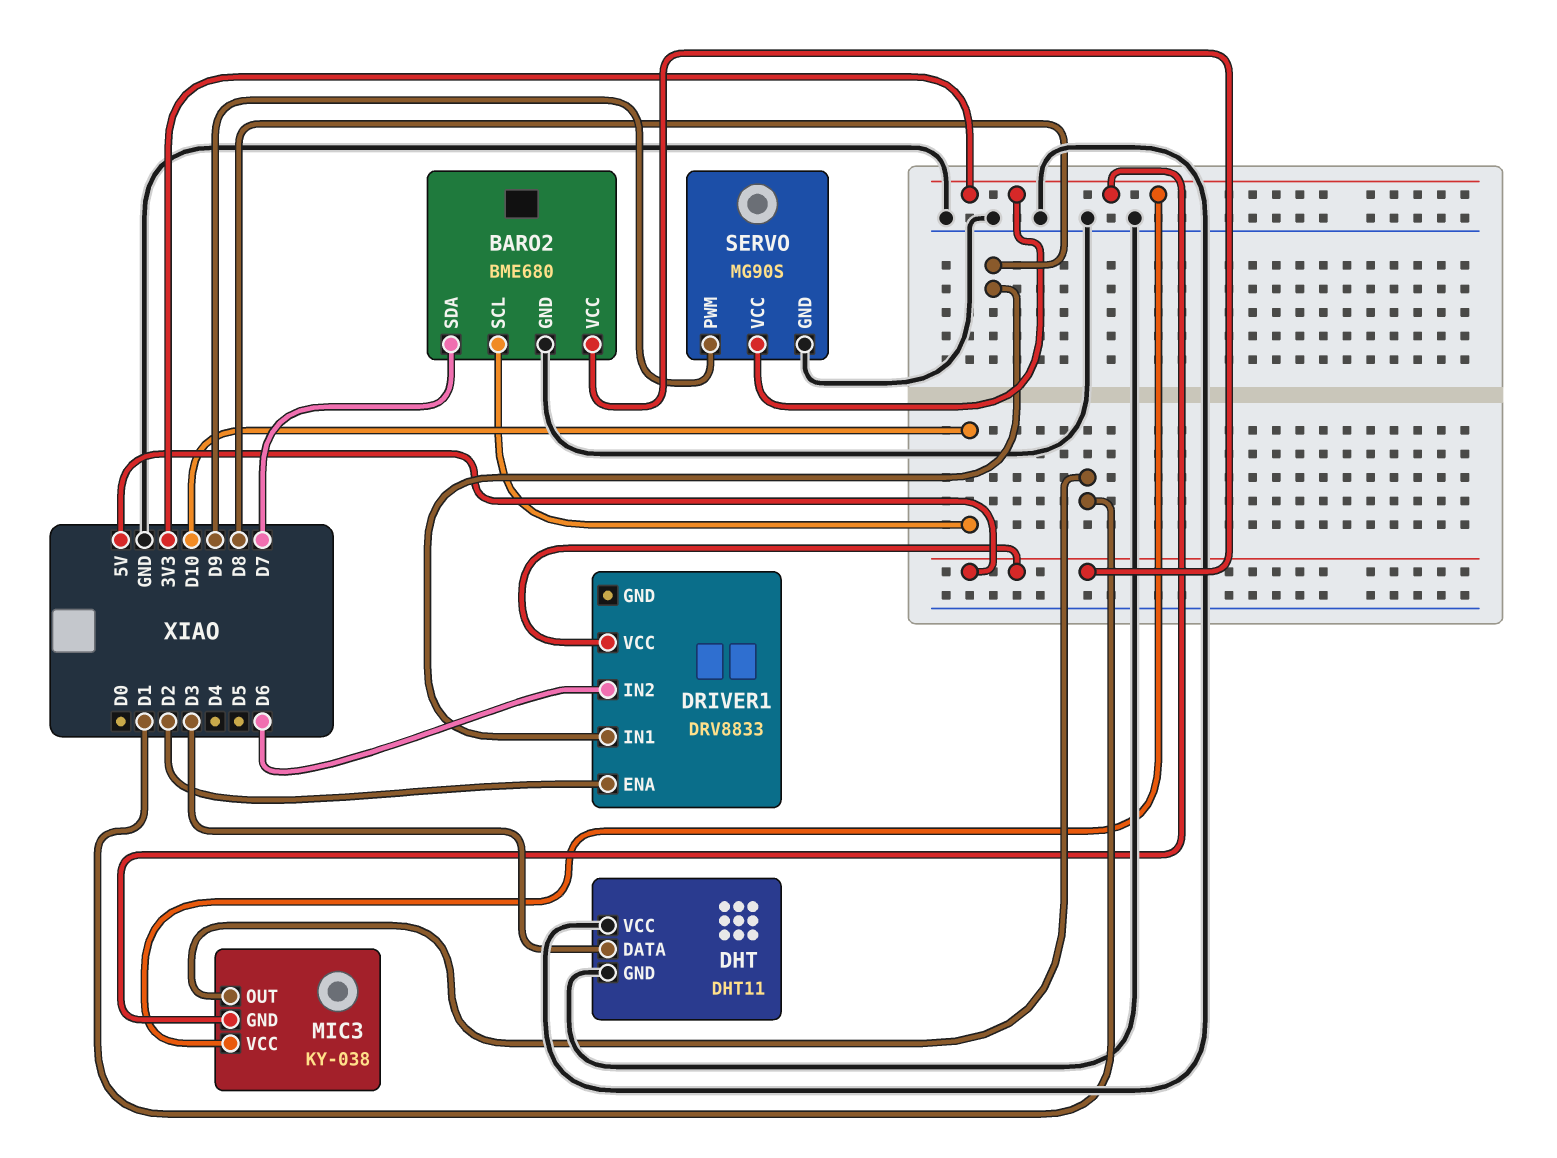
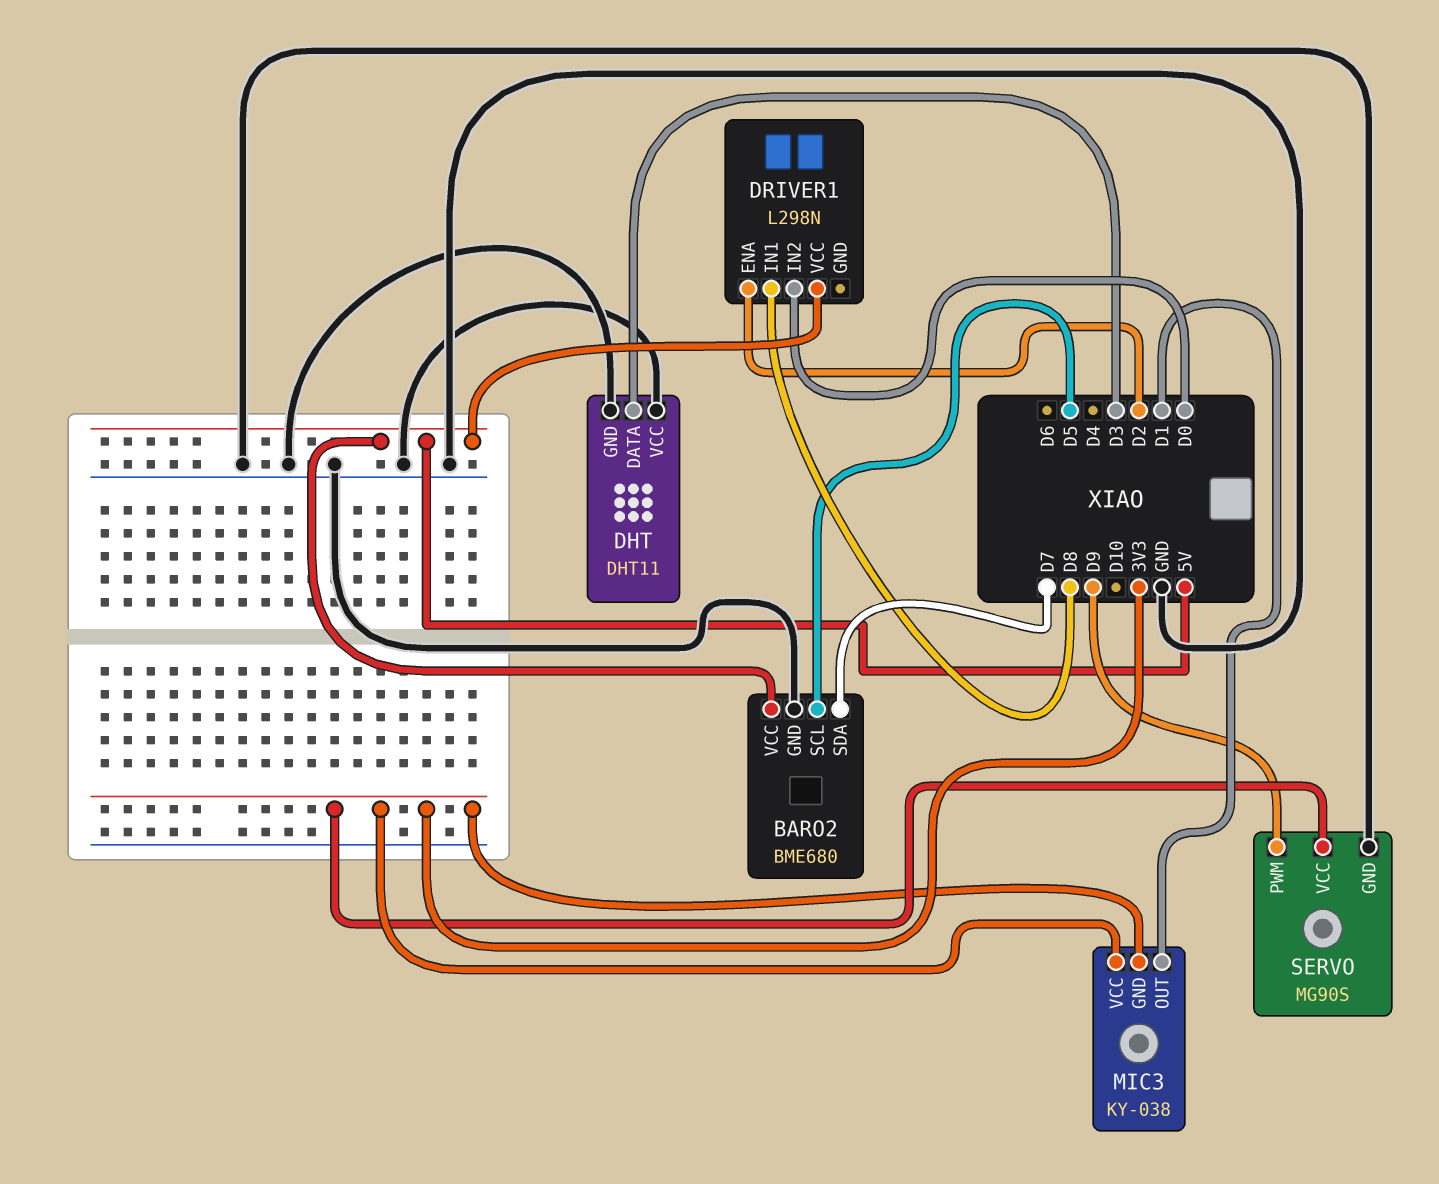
BARO2 pin SCL: D10 -> D5
DRIVER1: DRV8833 -> L298N
DRIVER1 pin IN2: D6 -> D0

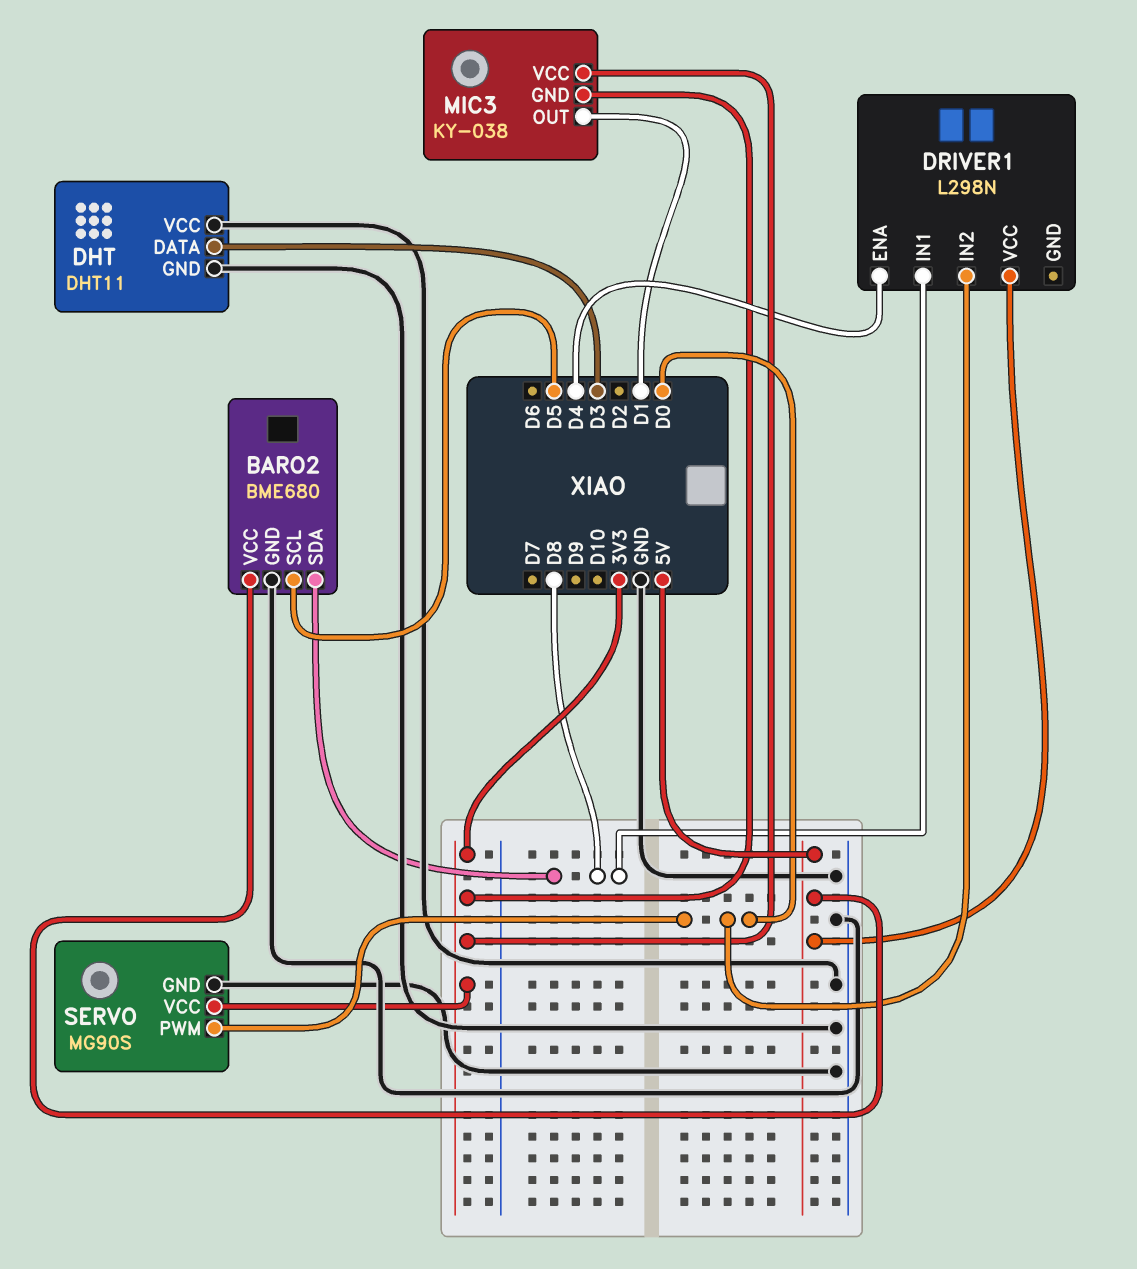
BARO2 pin SDA: D7 -> D8
DRIVER1 pin ENA: D2 -> D4
SERVO pin PWM: D9 -> D0

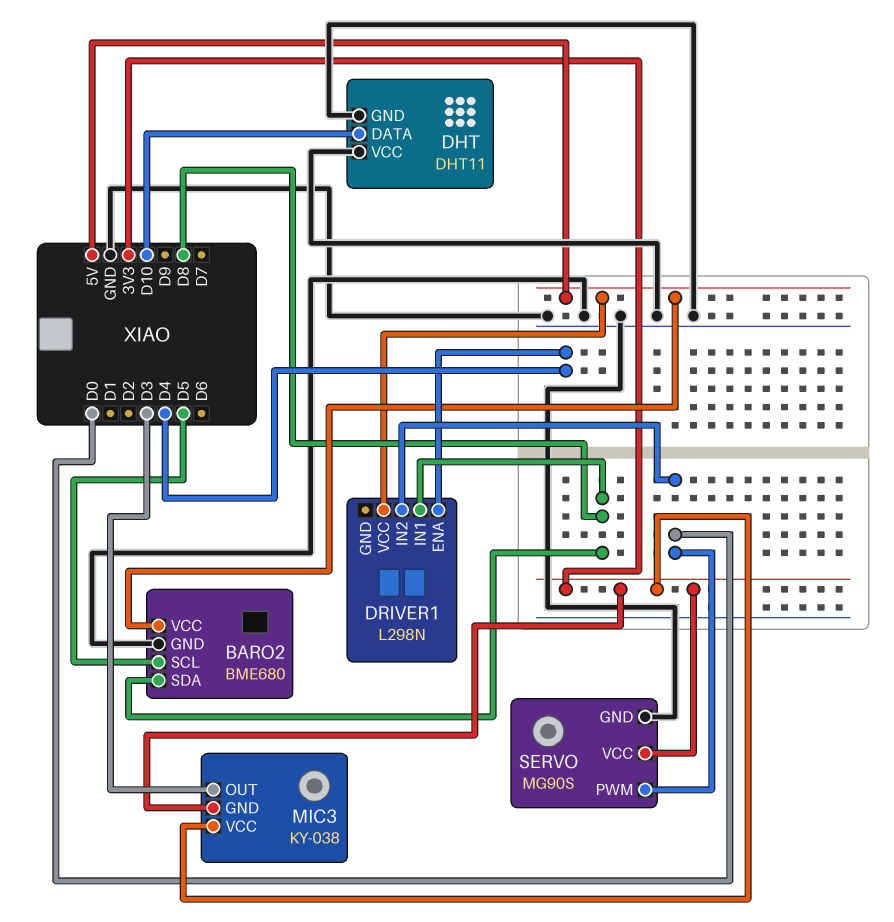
DHT pin DATA: D3 -> D10
MIC3 pin OUT: D1 -> D3

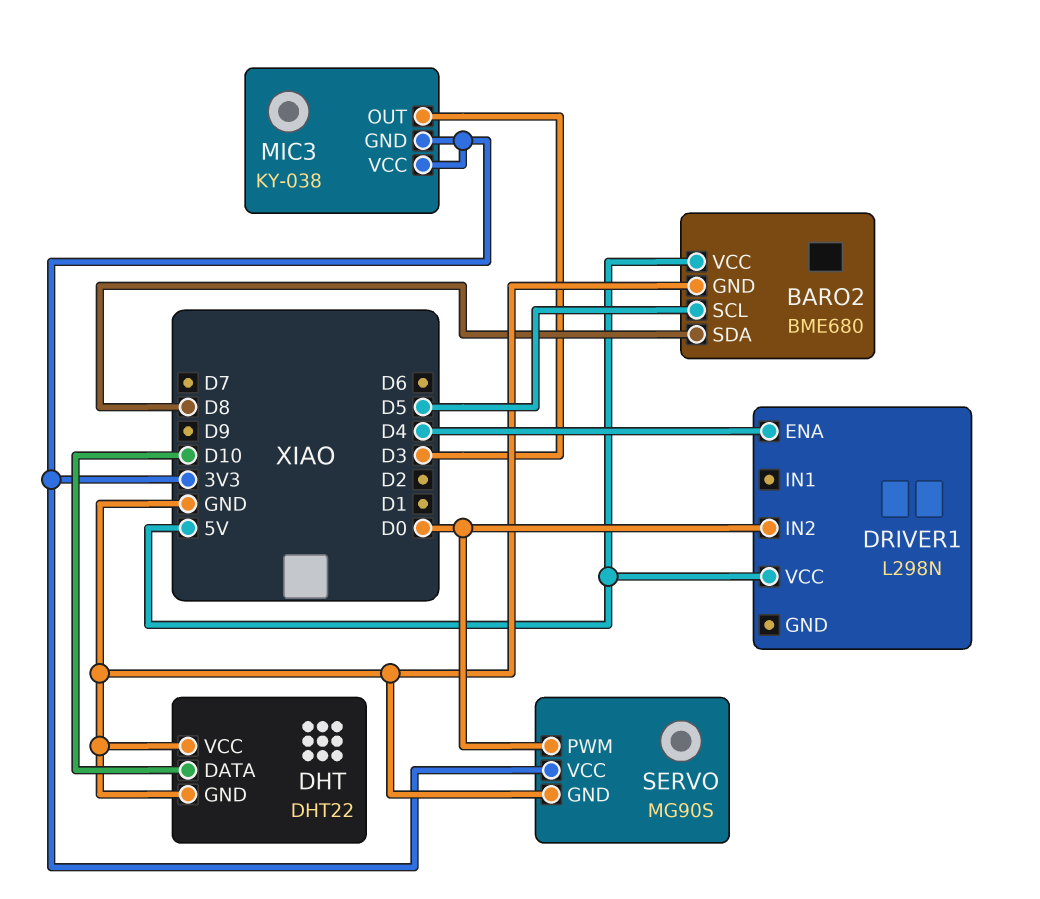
DHT: DHT11 -> DHT22
DRIVER1 pin IN1: D8 -> none

